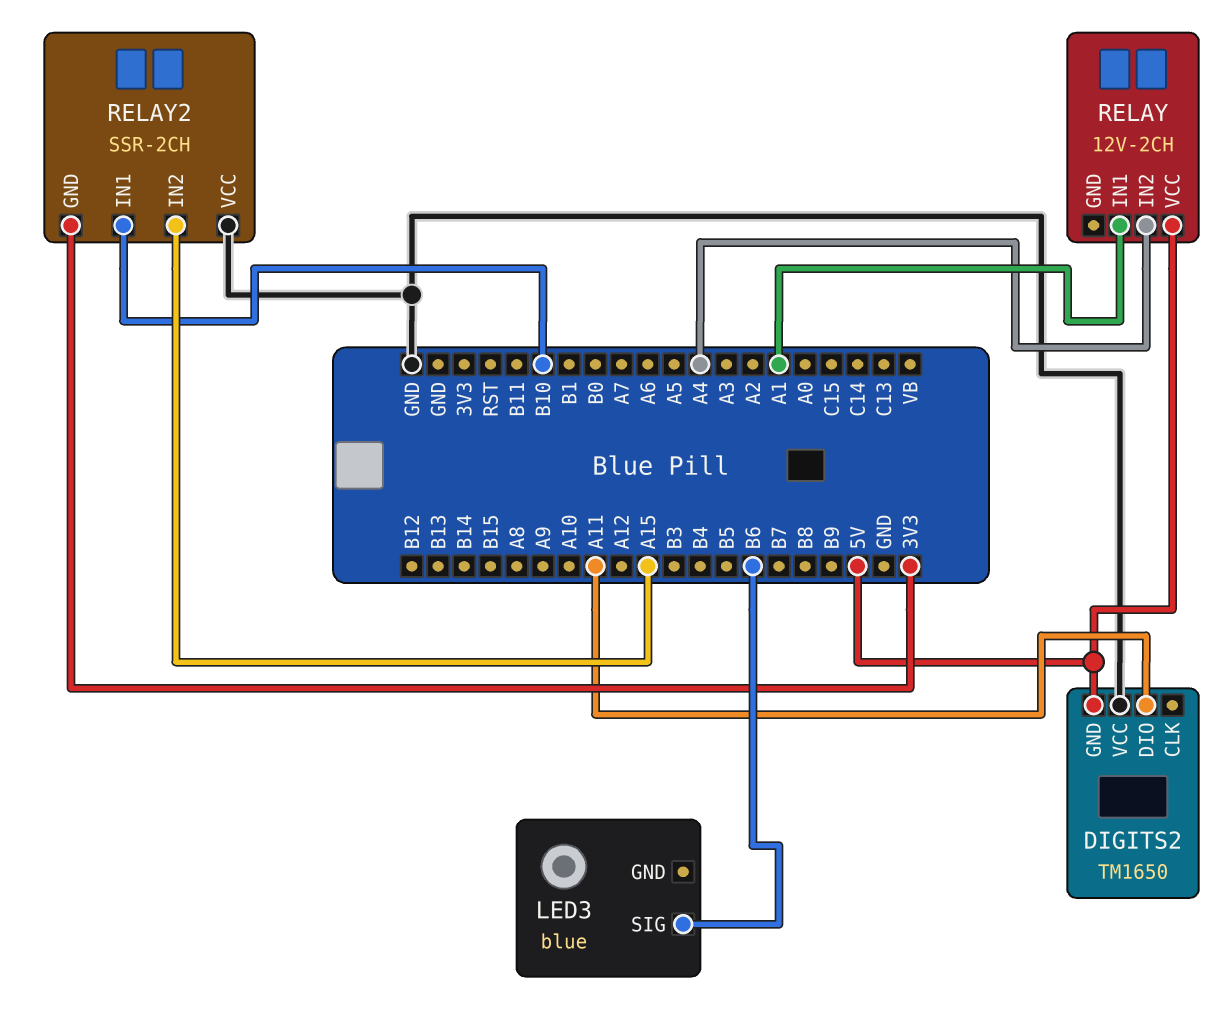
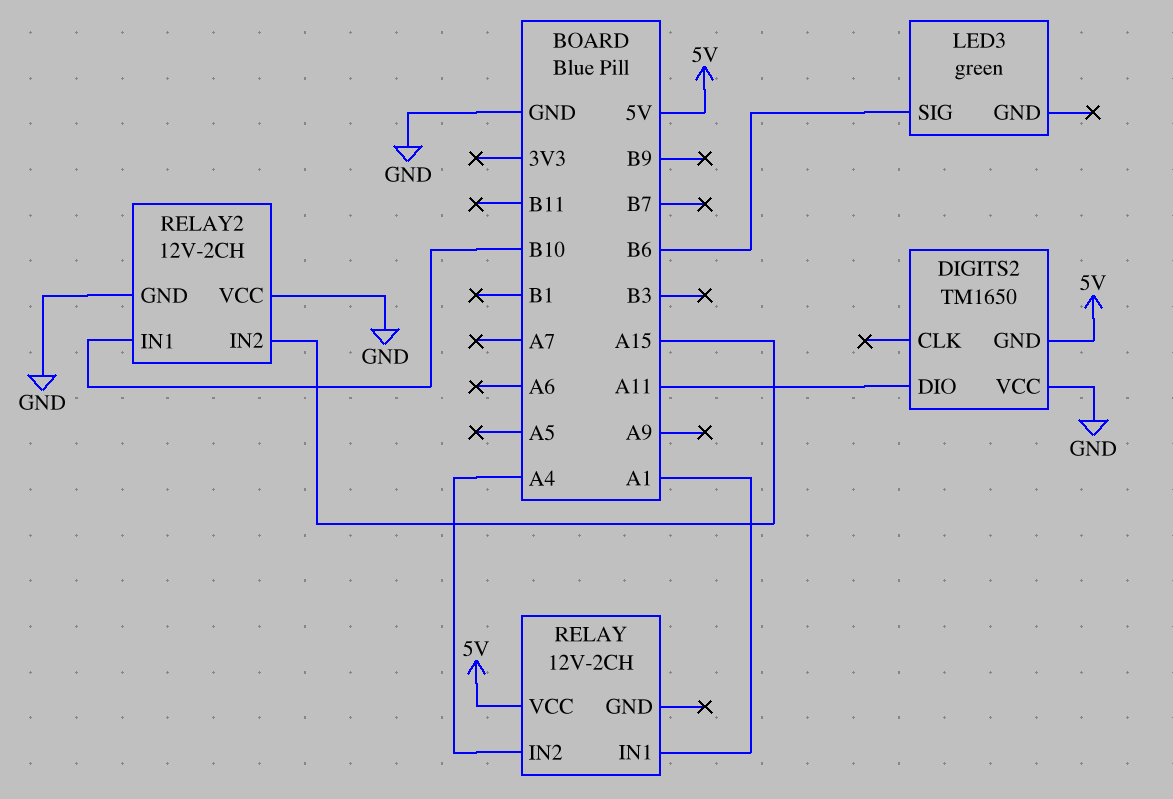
LED3: blue -> green
RELAY2: SSR-2CH -> 12V-2CH
RELAY2 pin GND: 3V3 -> GND

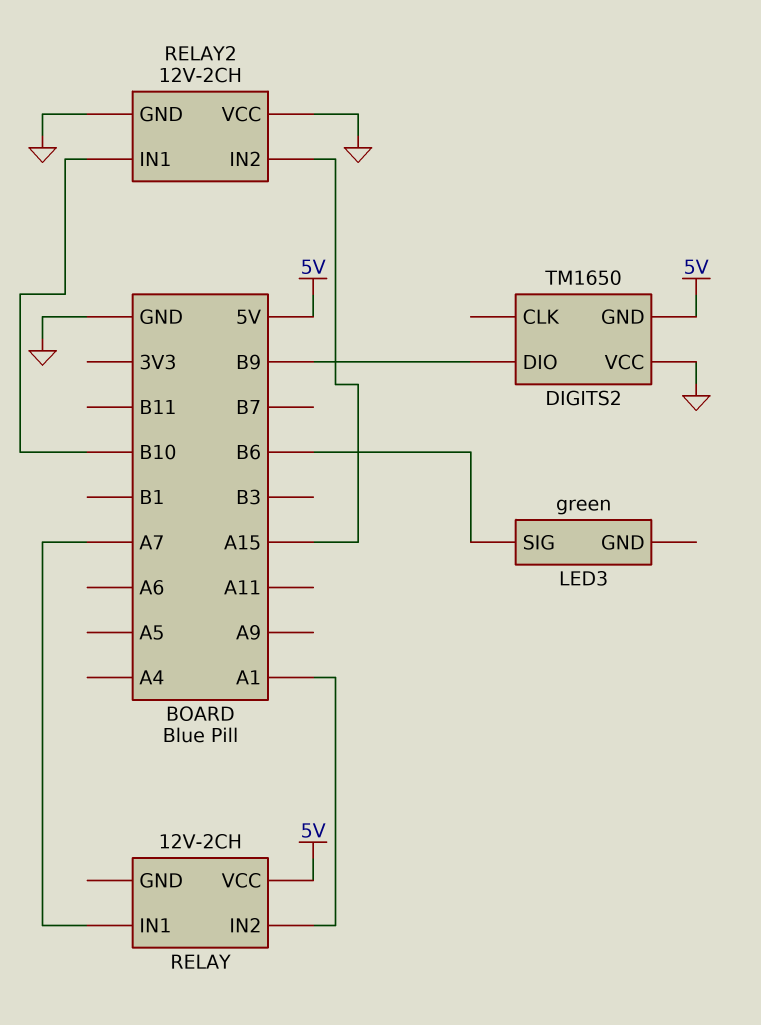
DIGITS2 pin DIO: A11 -> B9
RELAY pin IN1: A1 -> A7
RELAY pin IN2: A4 -> A1

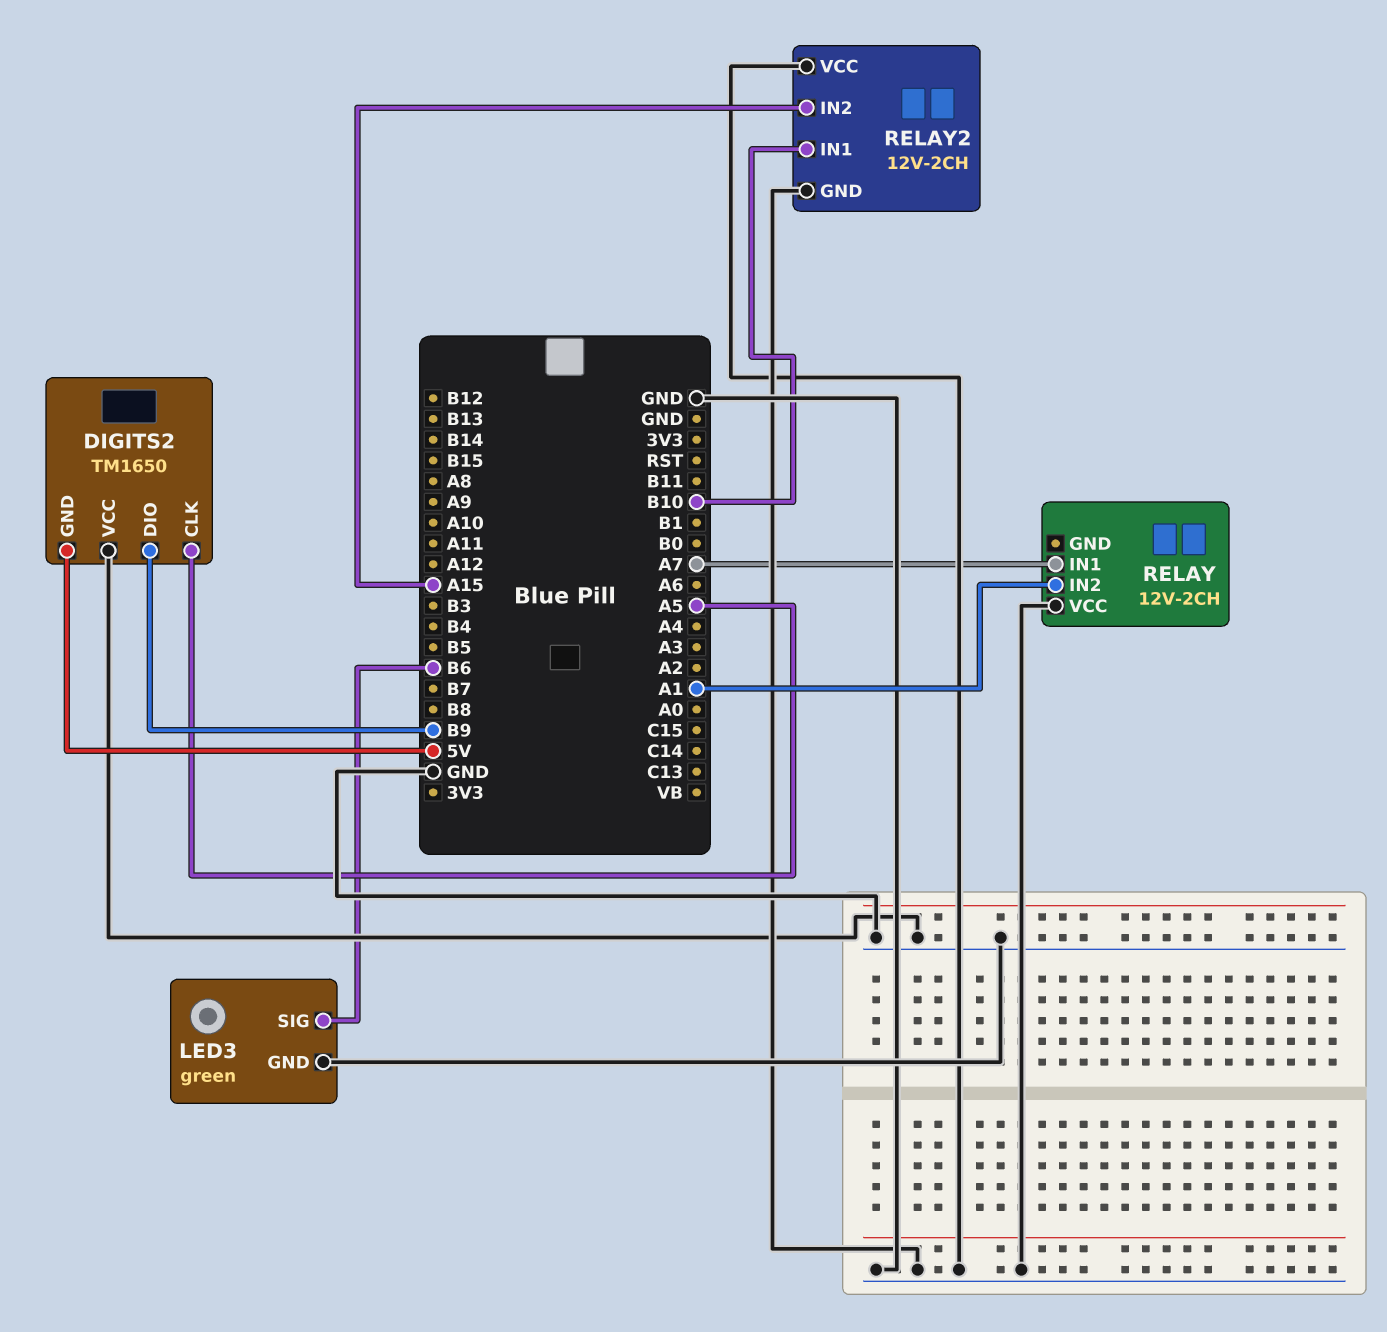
DIGITS2 pin CLK: none -> A5
LED3 pin GND: none -> GND
RELAY pin VCC: 5V -> GND

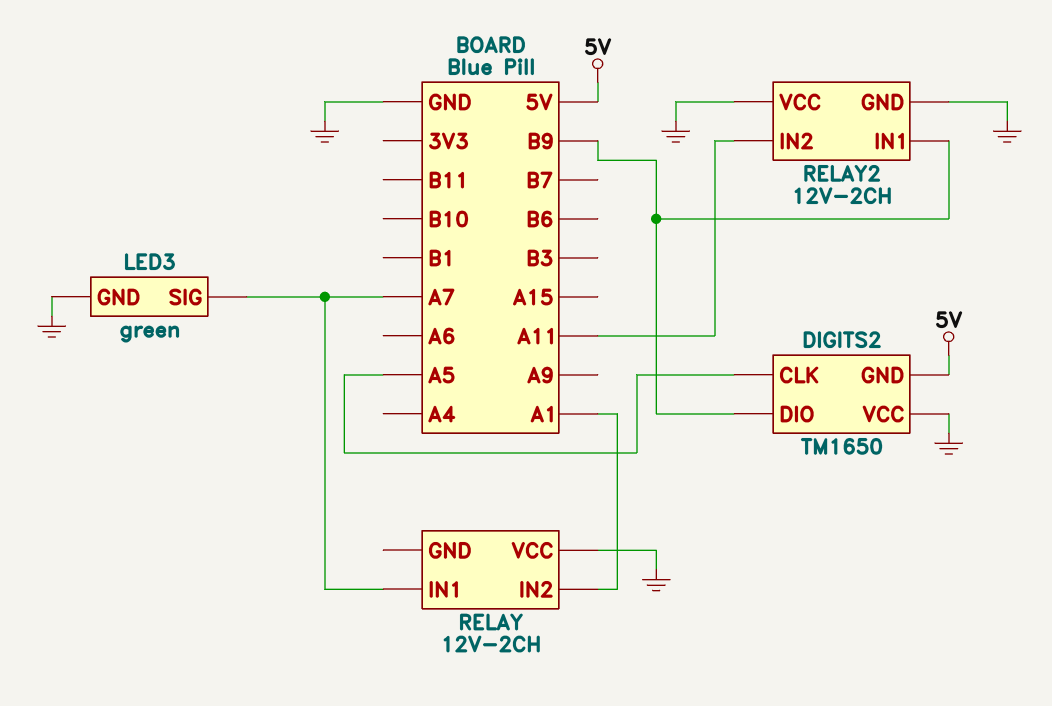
LED3 pin SIG: B6 -> A7
RELAY2 pin IN1: B10 -> B9
RELAY2 pin IN2: A15 -> A11

